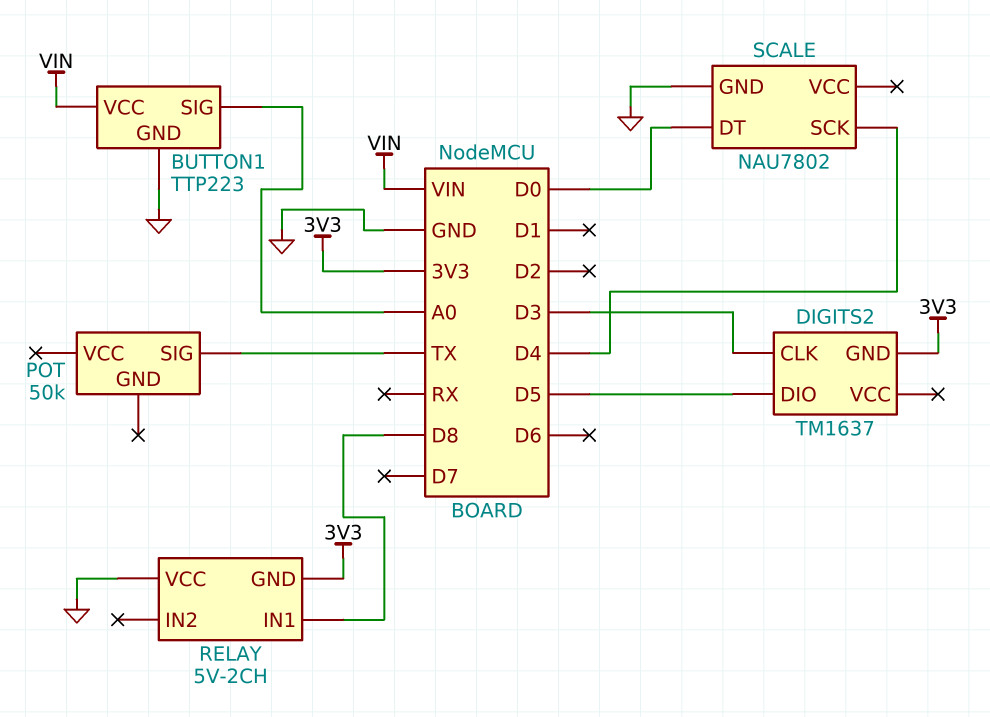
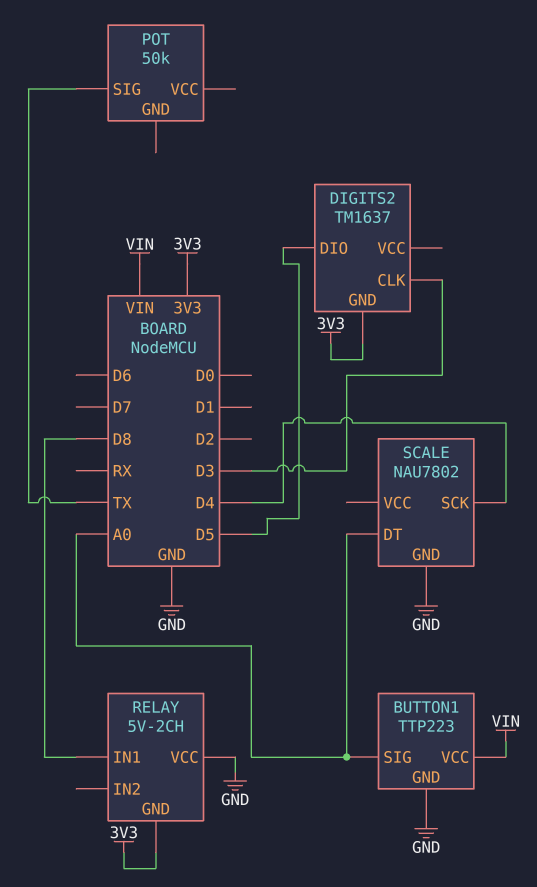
SCALE pin DT: D0 -> A0

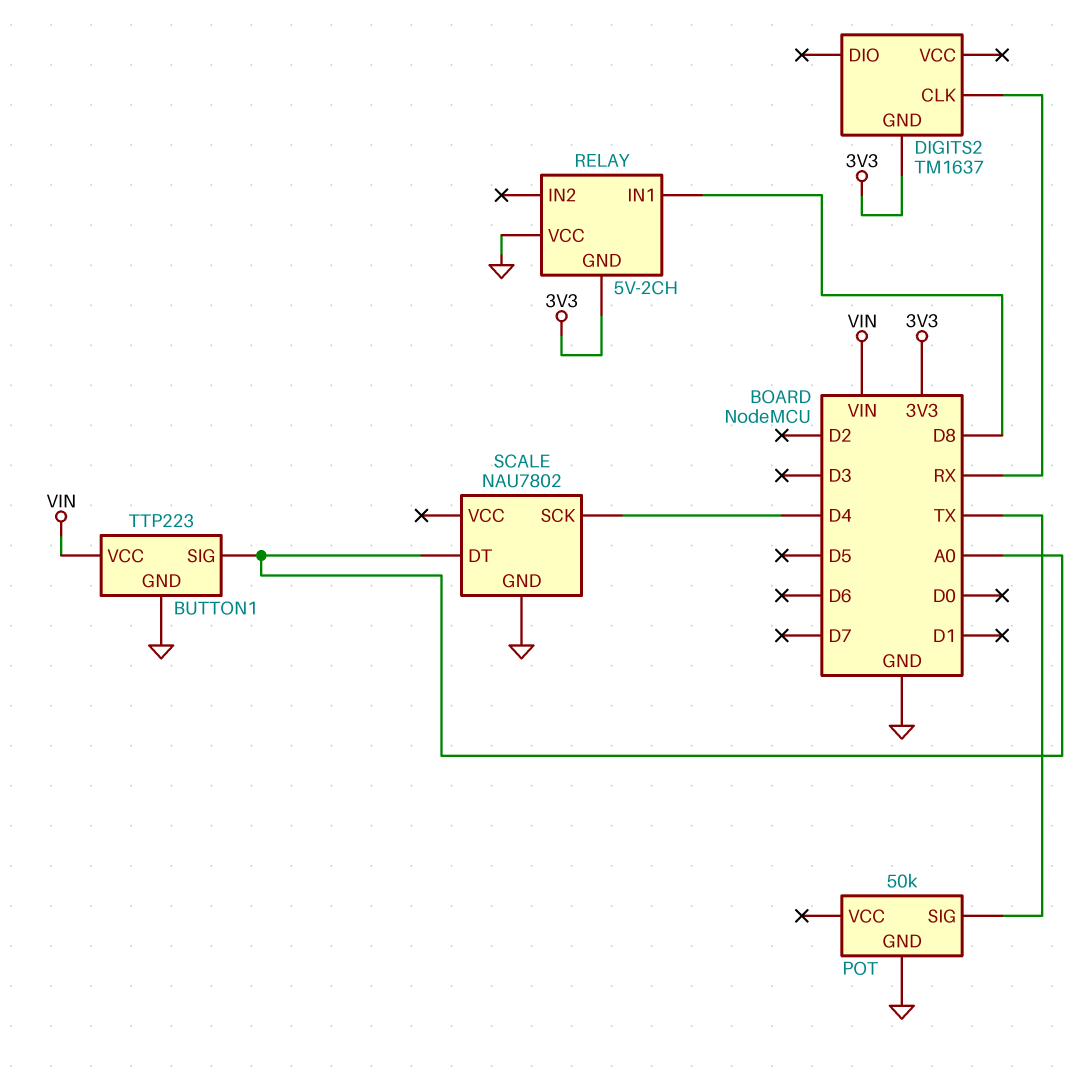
DIGITS2 pin CLK: D3 -> RX
DIGITS2 pin DIO: D5 -> none
POT pin GND: none -> GND

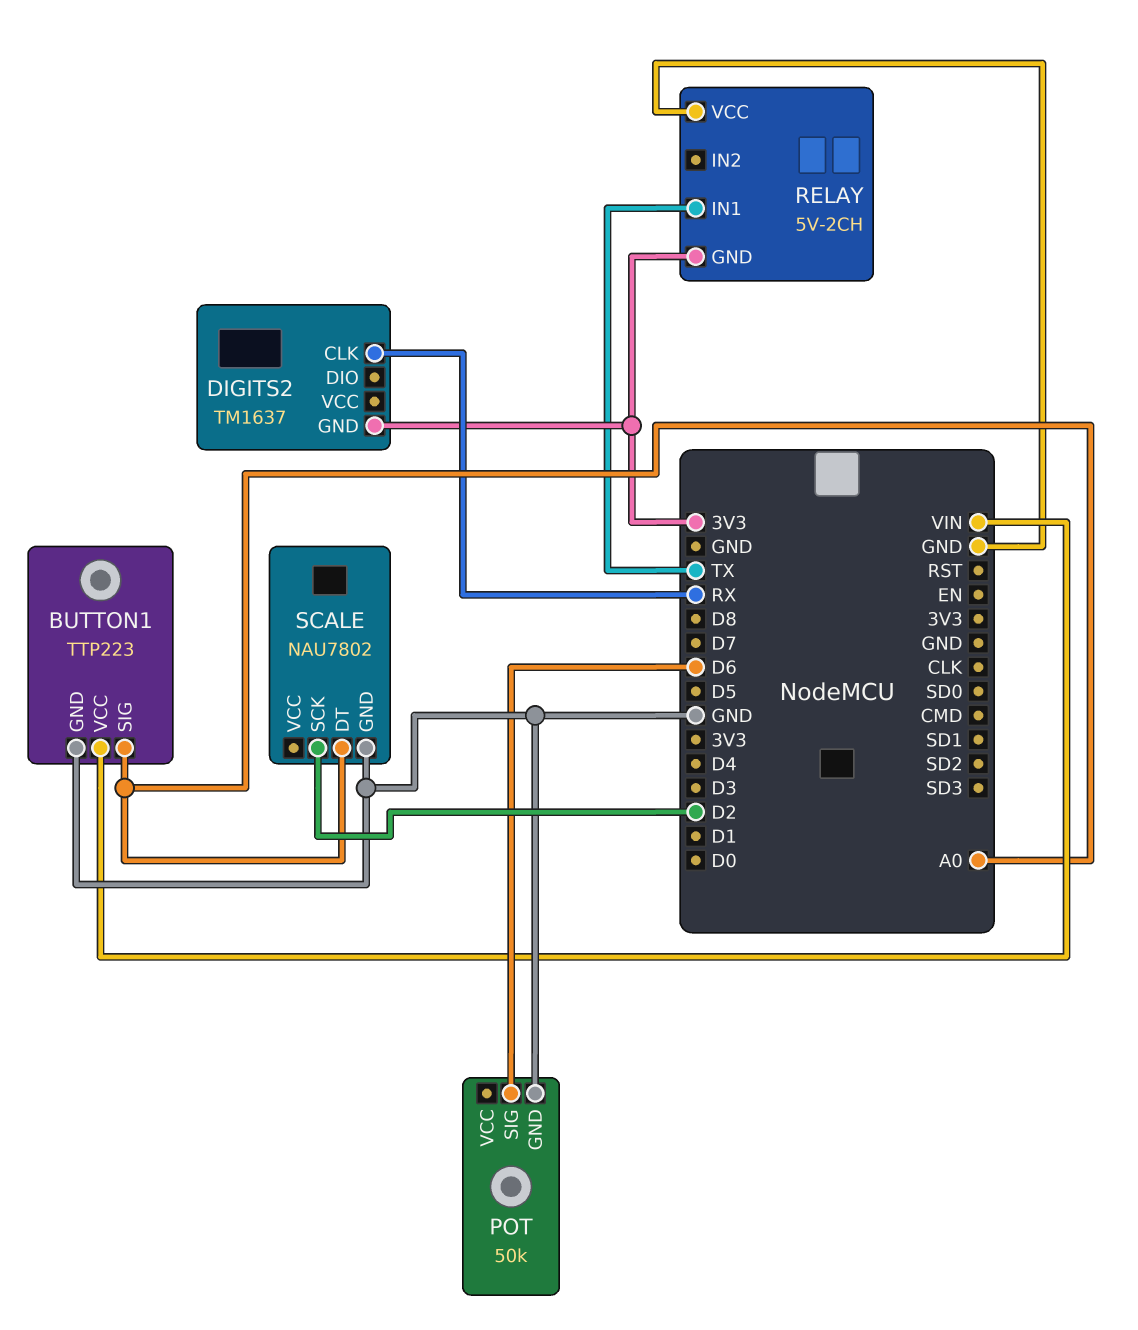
POT pin SIG: TX -> D6
RELAY pin IN1: D8 -> TX
SCALE pin SCK: D4 -> D2

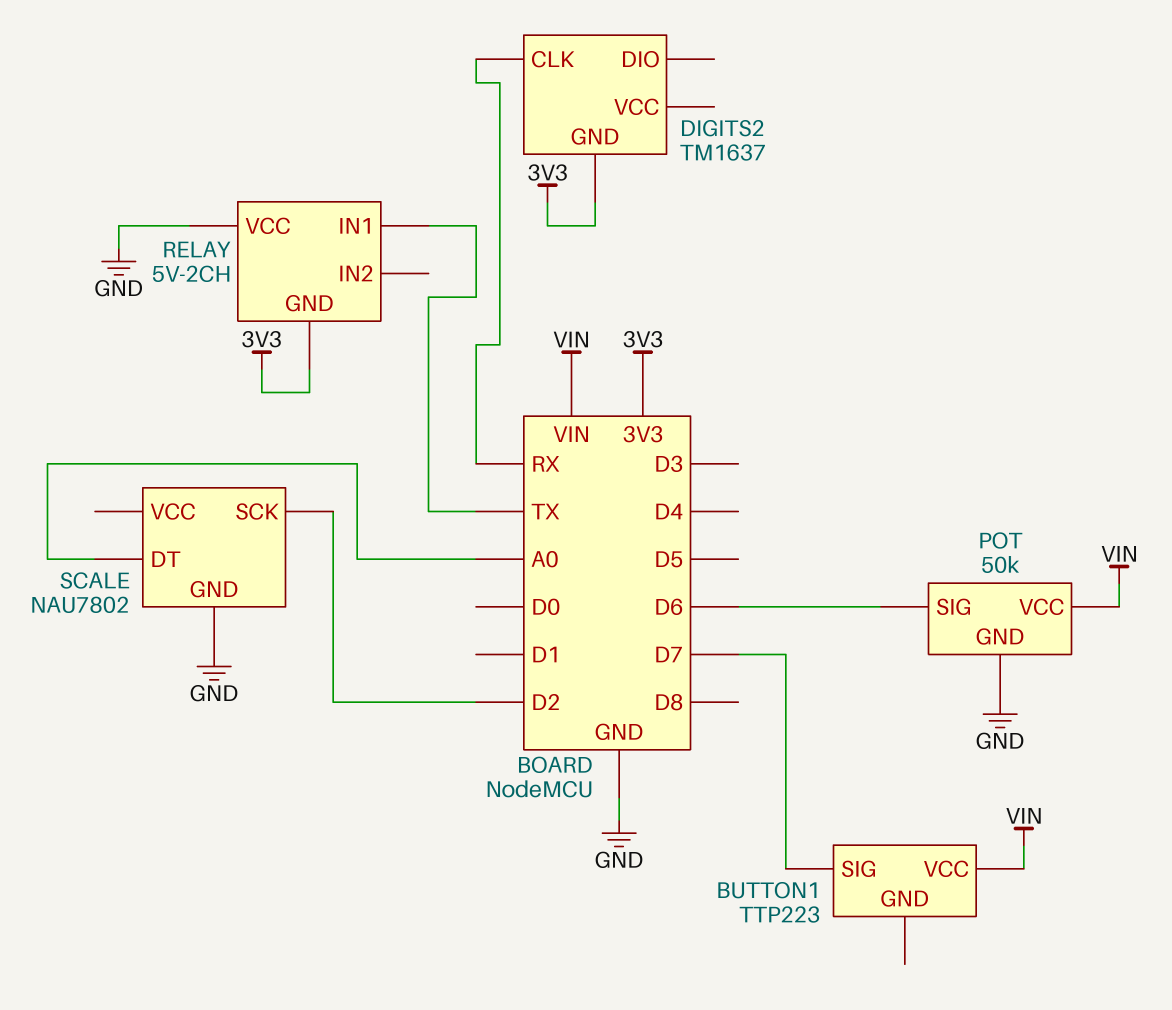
BUTTON1 pin GND: GND -> none
BUTTON1 pin SIG: A0 -> D7
POT pin VCC: none -> VIN

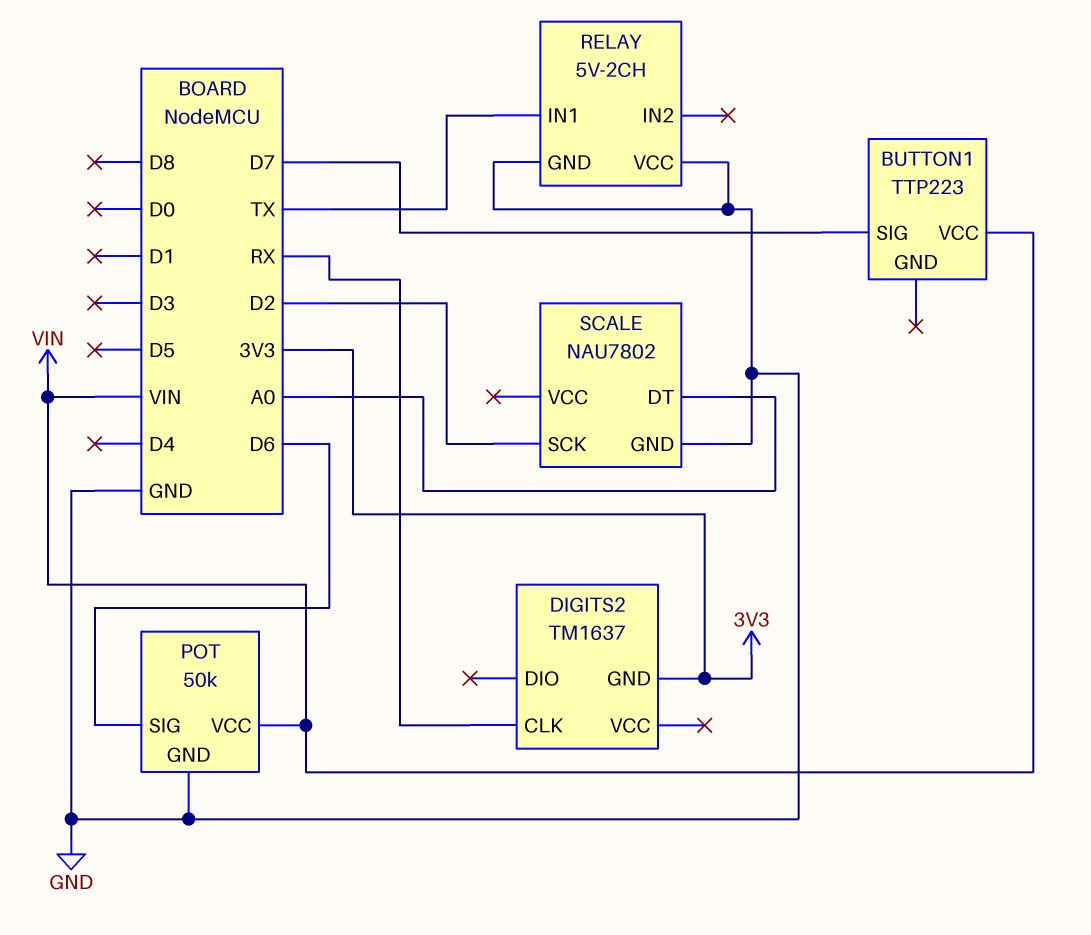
RELAY pin GND: 3V3 -> GND

